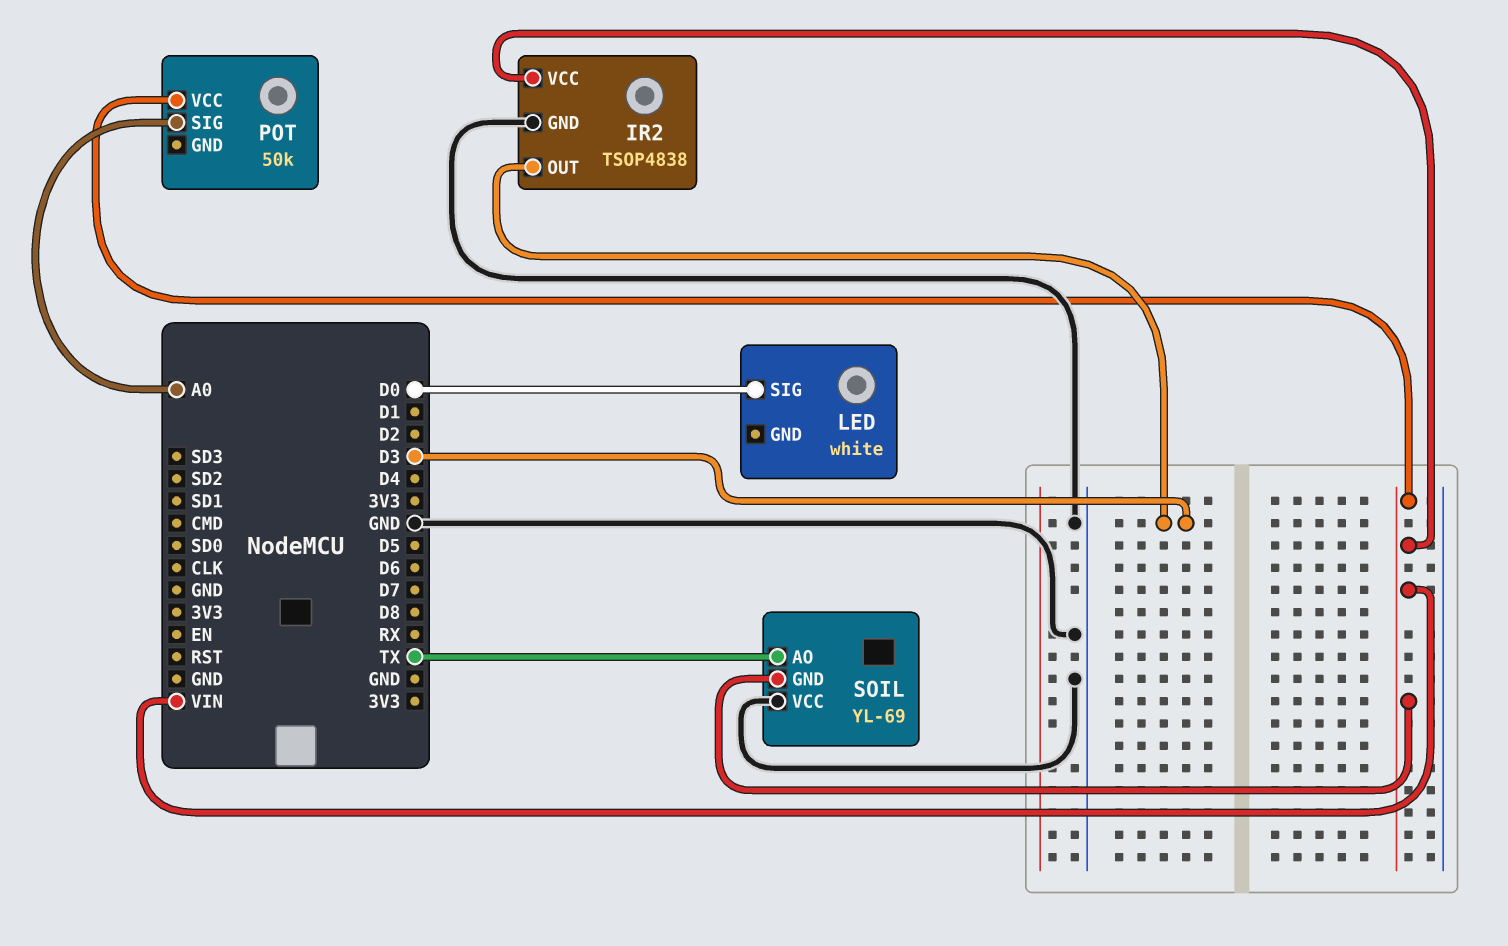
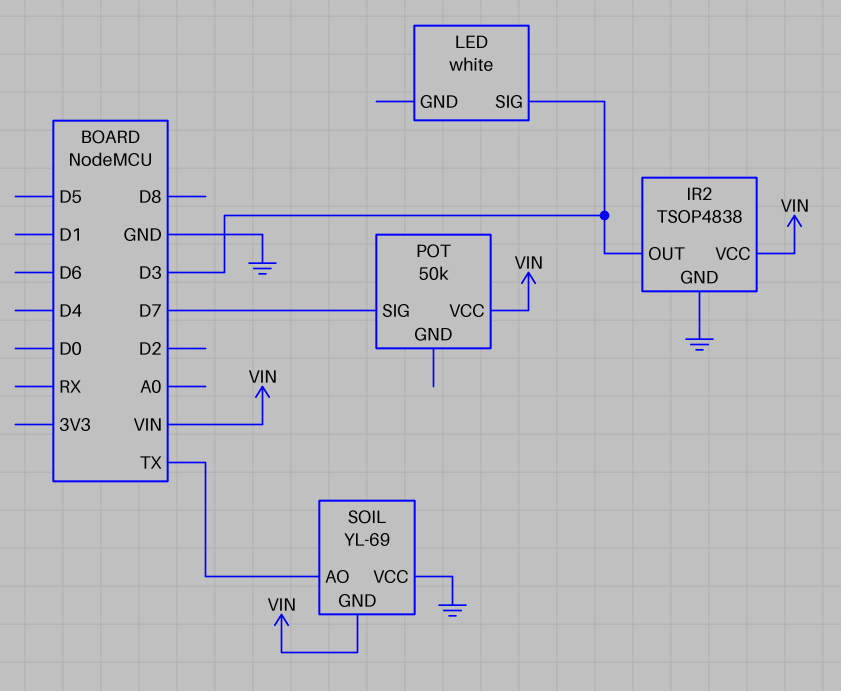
LED pin SIG: D0 -> D3
POT pin SIG: A0 -> D7

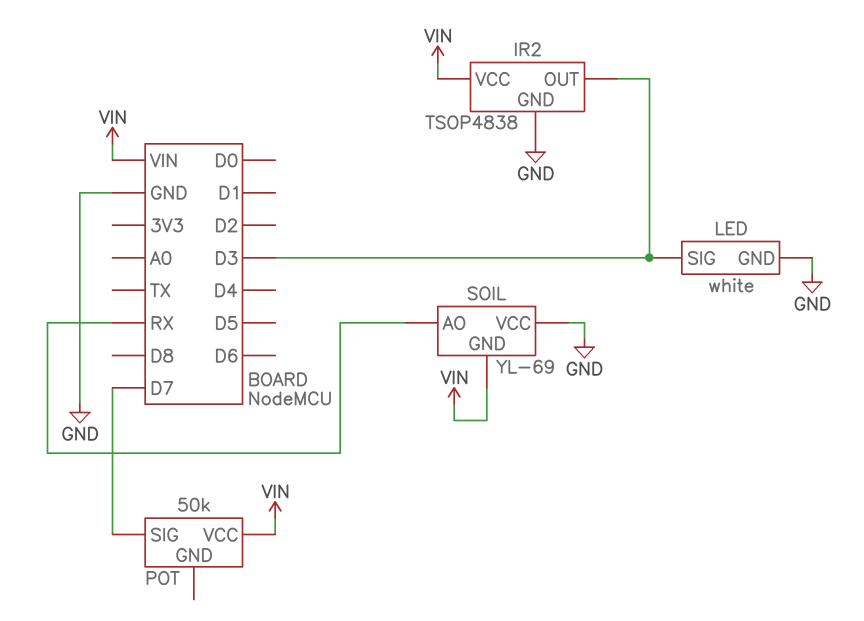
LED pin GND: none -> GND
SOIL pin AO: TX -> RX

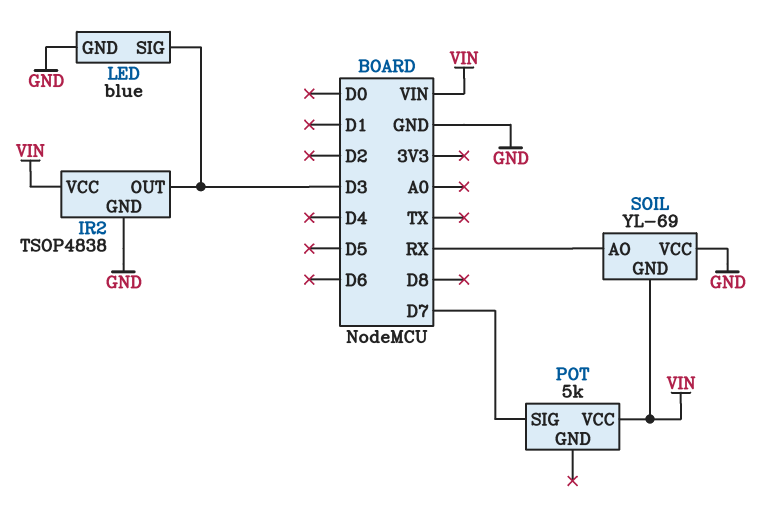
LED: white -> blue
POT: 50k -> 5k

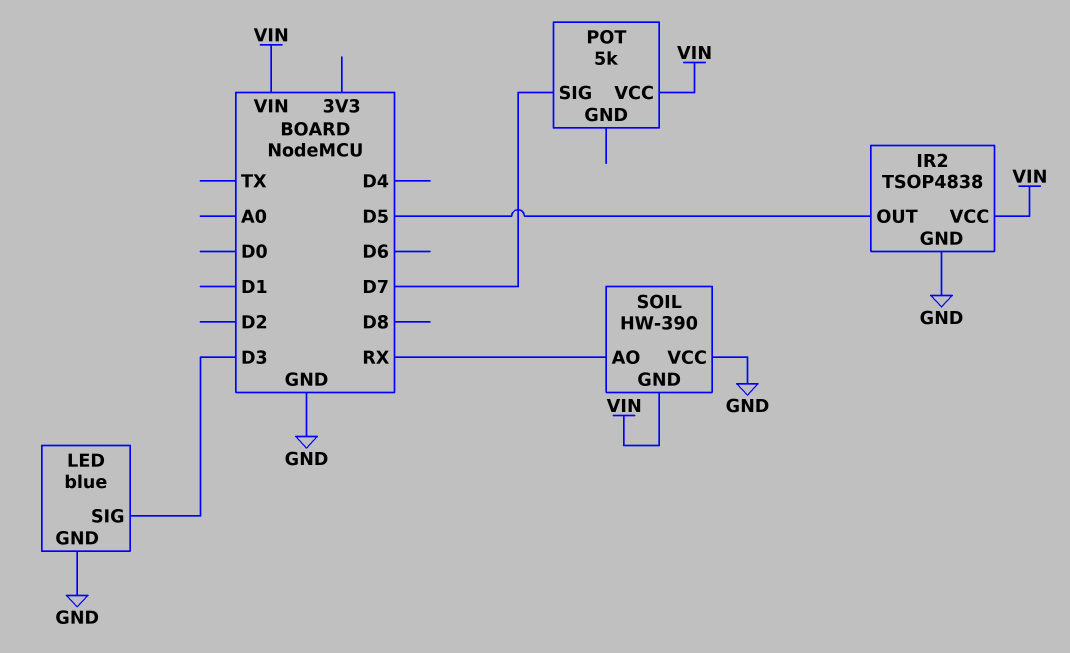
IR2 pin OUT: D3 -> D5
SOIL: YL-69 -> HW-390

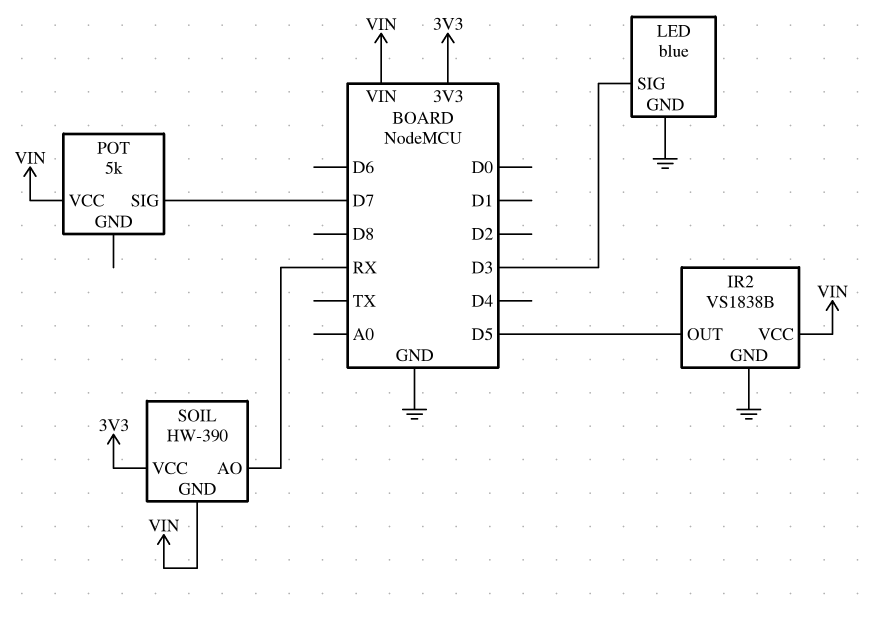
IR2: TSOP4838 -> VS1838B
SOIL pin VCC: GND -> 3V3

